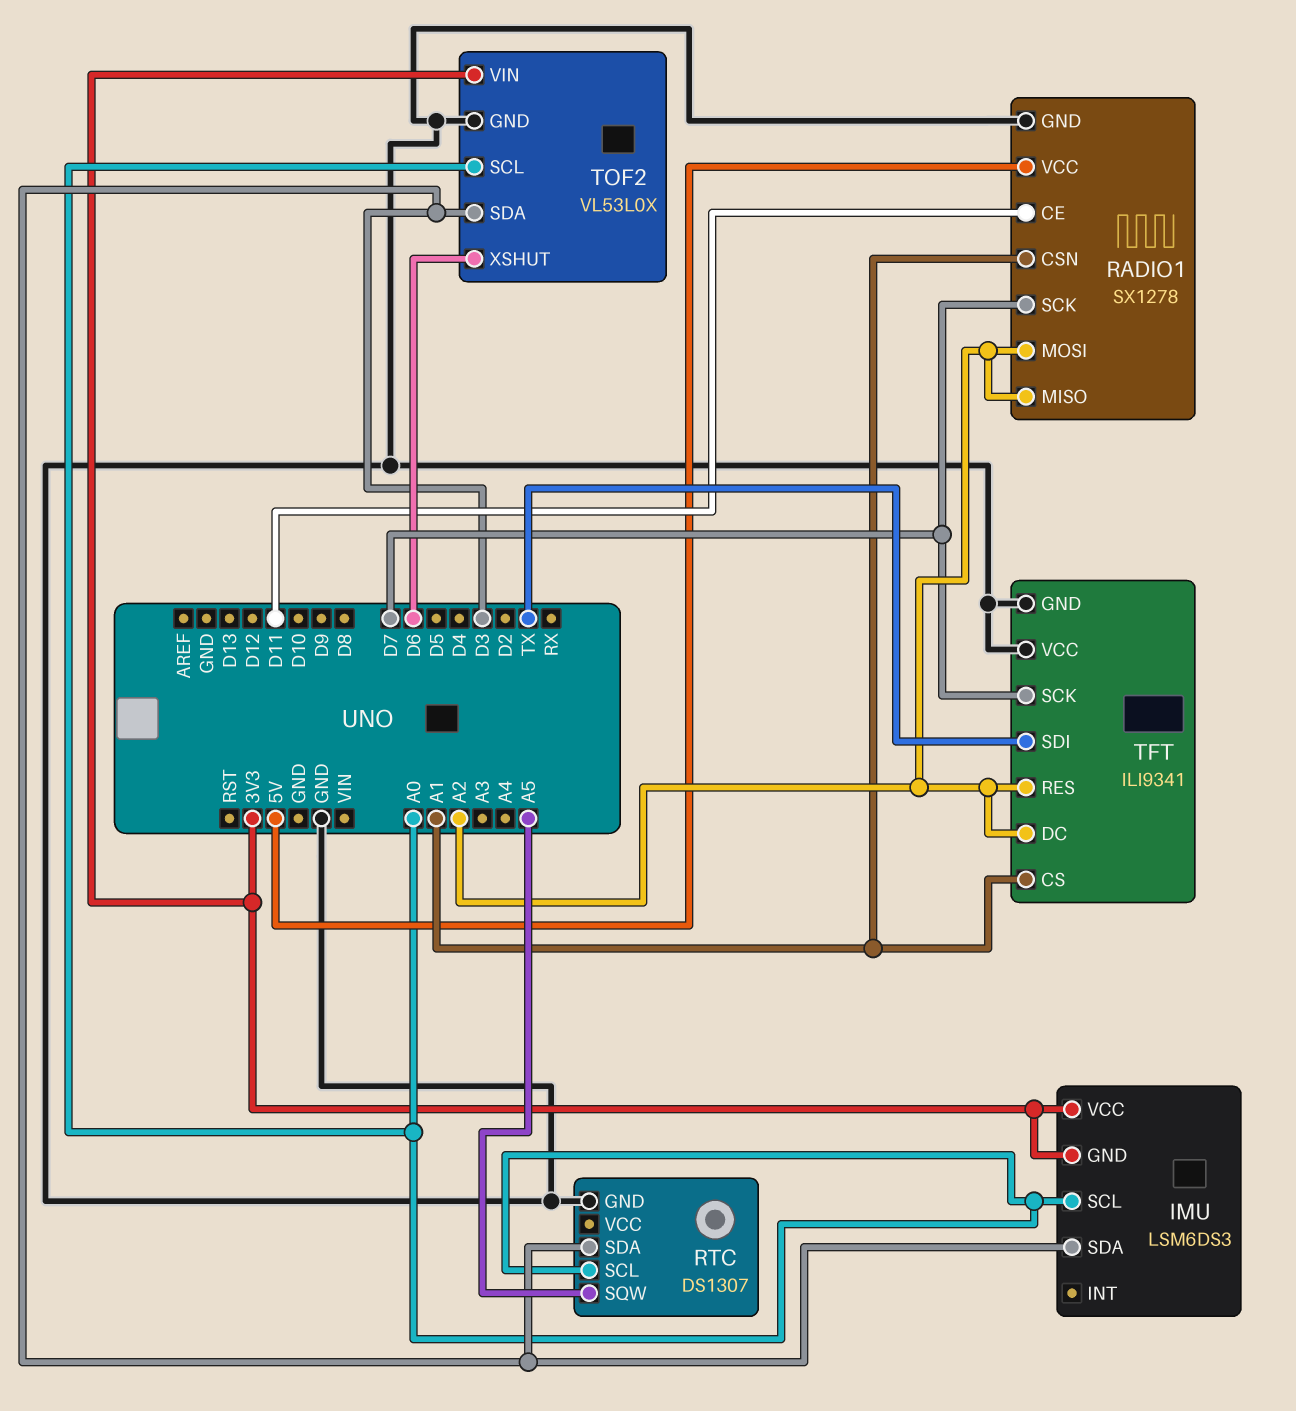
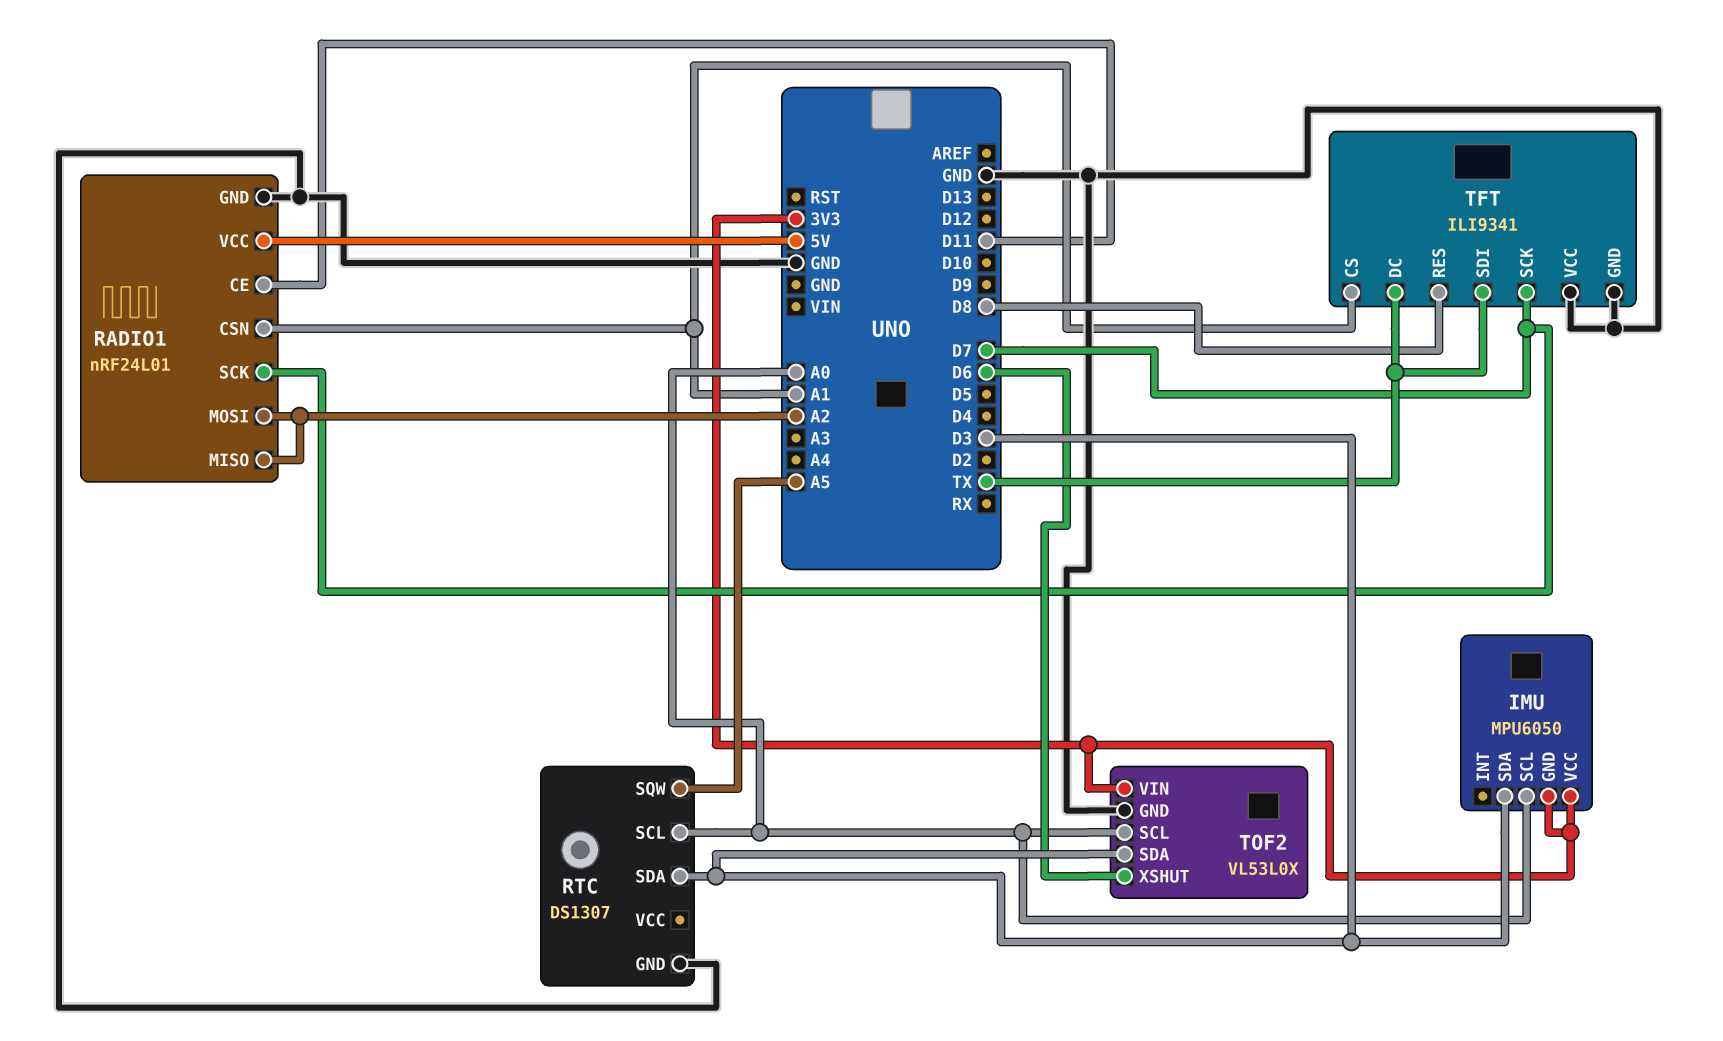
IMU: LSM6DS3 -> MPU6050
RADIO1: SX1278 -> nRF24L01
TFT pin DC: A2 -> TX
TFT pin RES: A2 -> D8

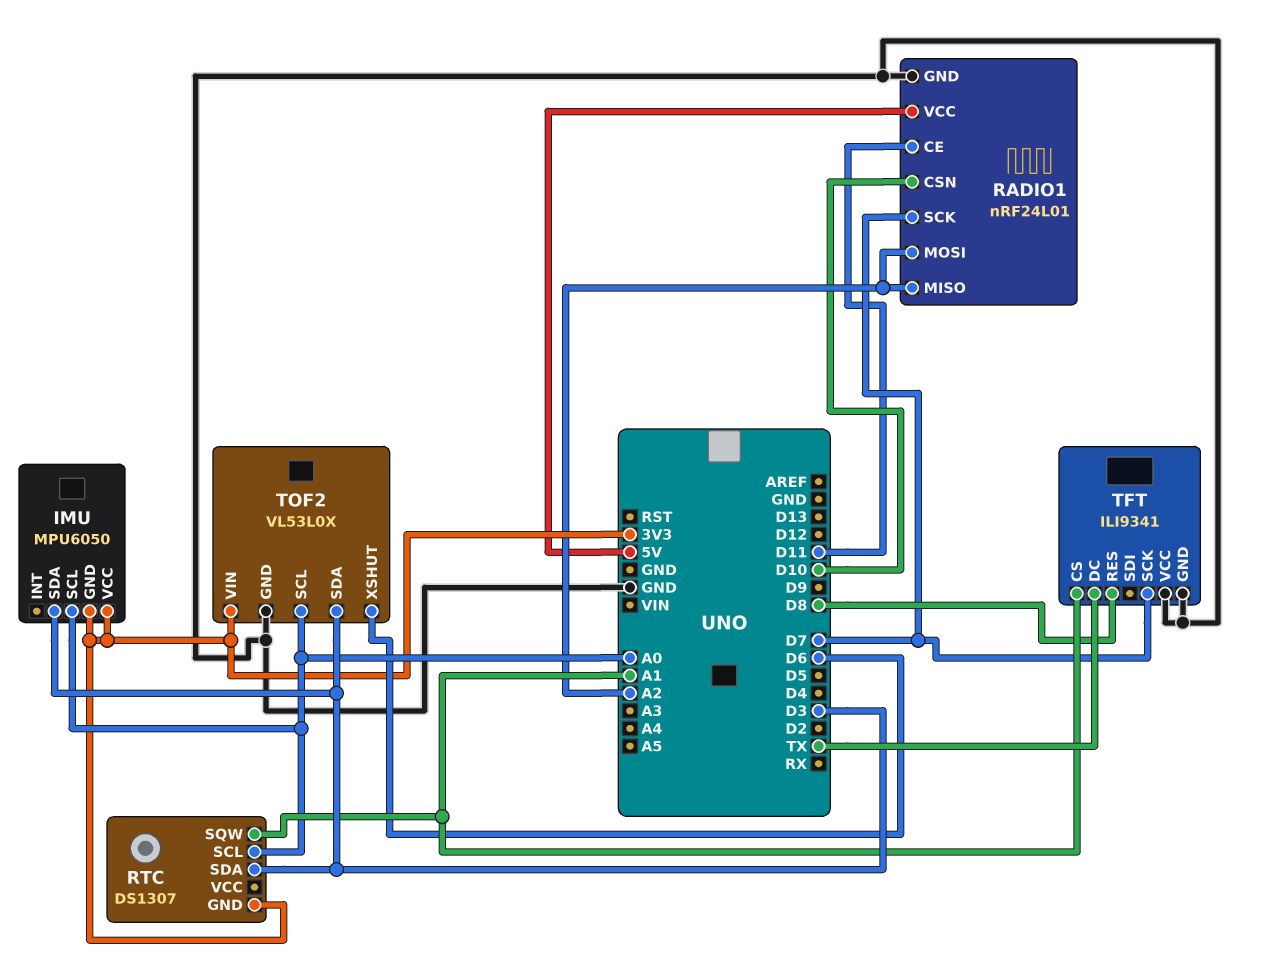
RADIO1 pin CSN: A1 -> D10
RTC pin GND: GND -> 3V3
RTC pin SQW: A5 -> A1
TFT pin SDI: TX -> none

